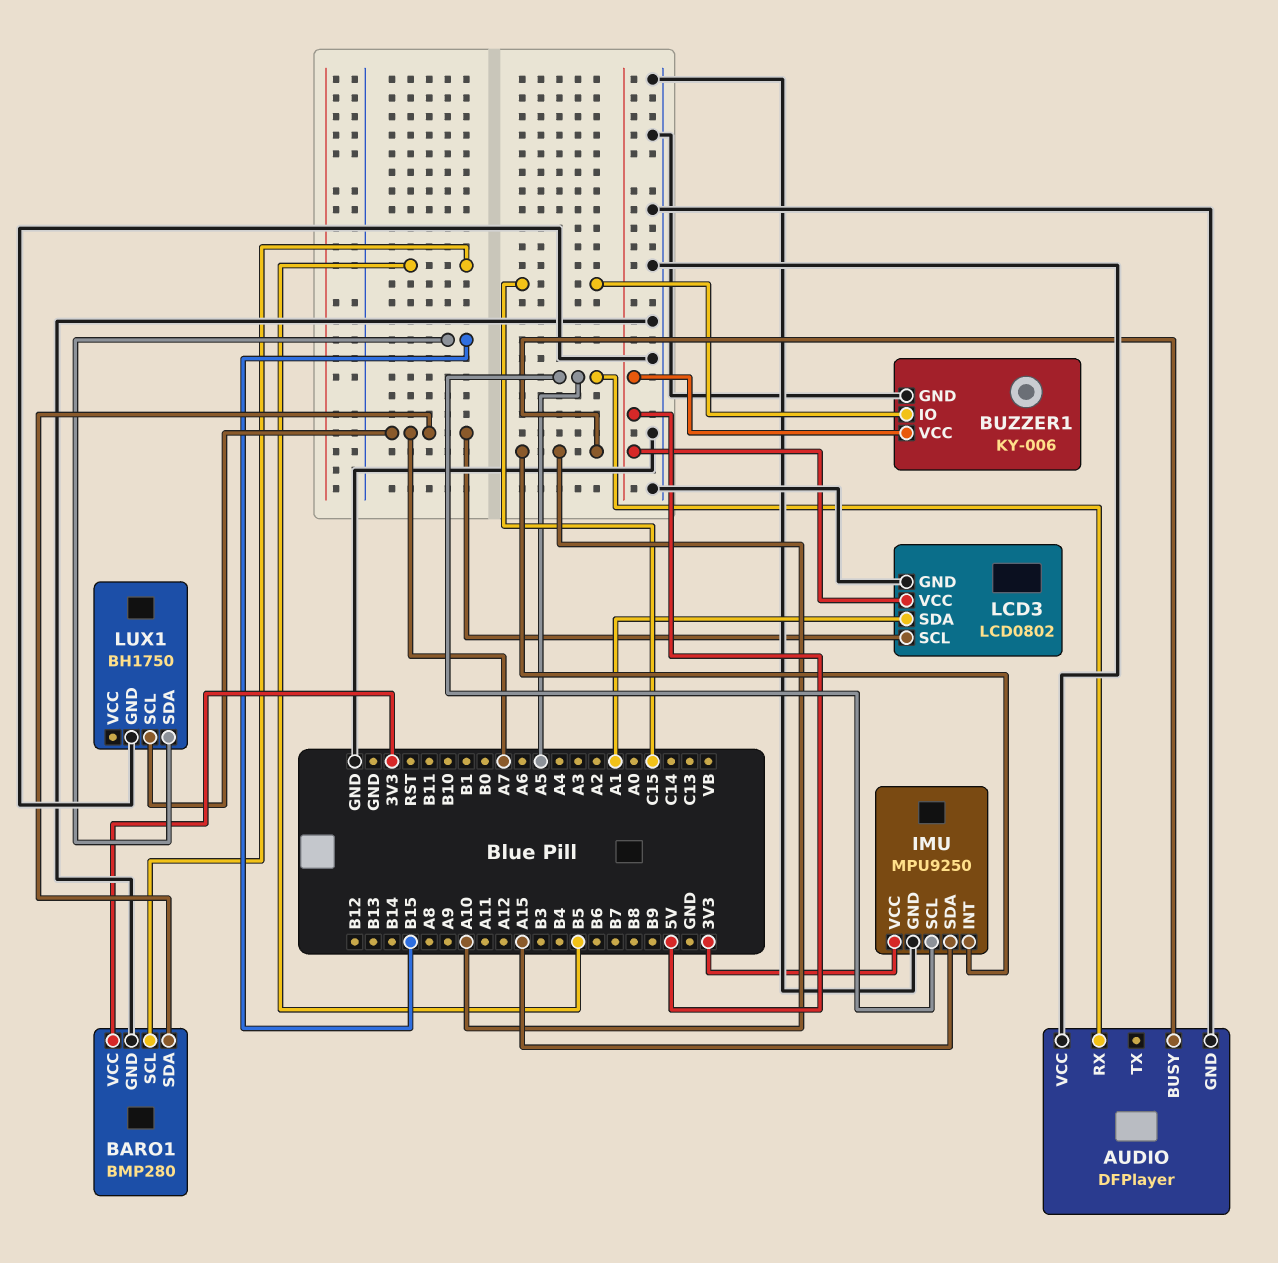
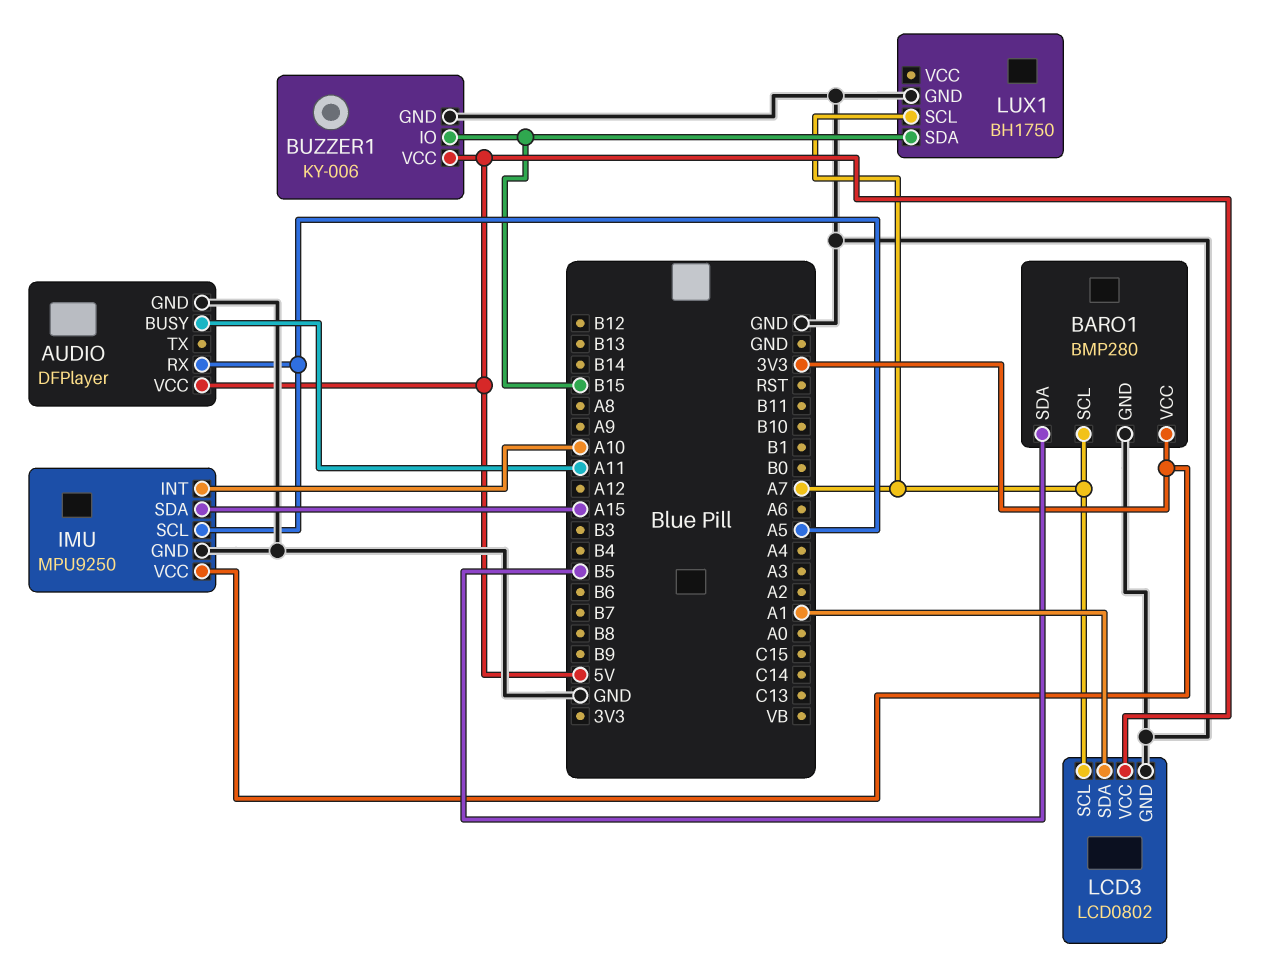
AUDIO pin BUSY: A10 -> A11
AUDIO pin VCC: GND -> 5V
BARO1 pin SCL: B5 -> A7
BARO1 pin SDA: A7 -> B5
BUZZER1 pin IO: C15 -> B15

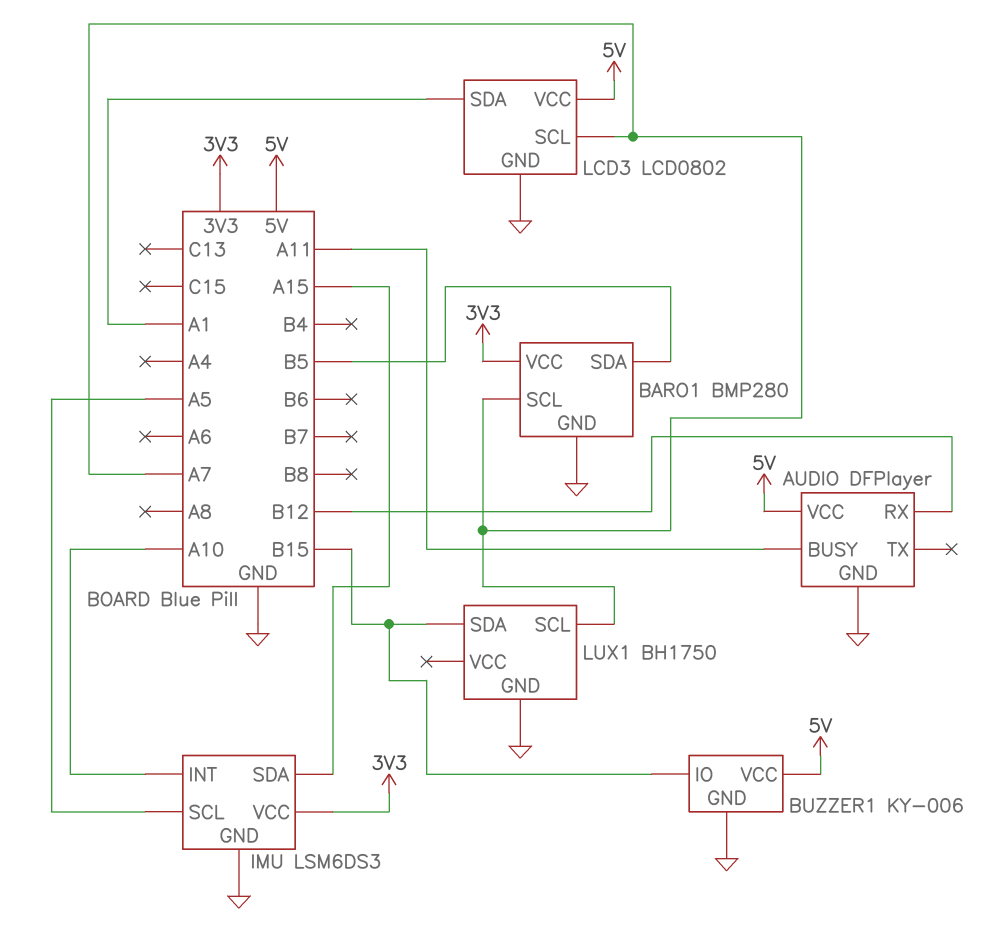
AUDIO pin RX: A5 -> B12
IMU: MPU9250 -> LSM6DS3

